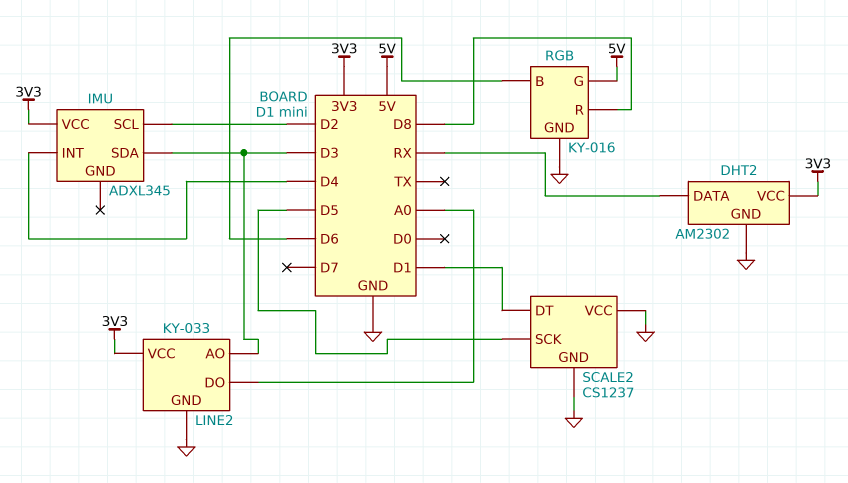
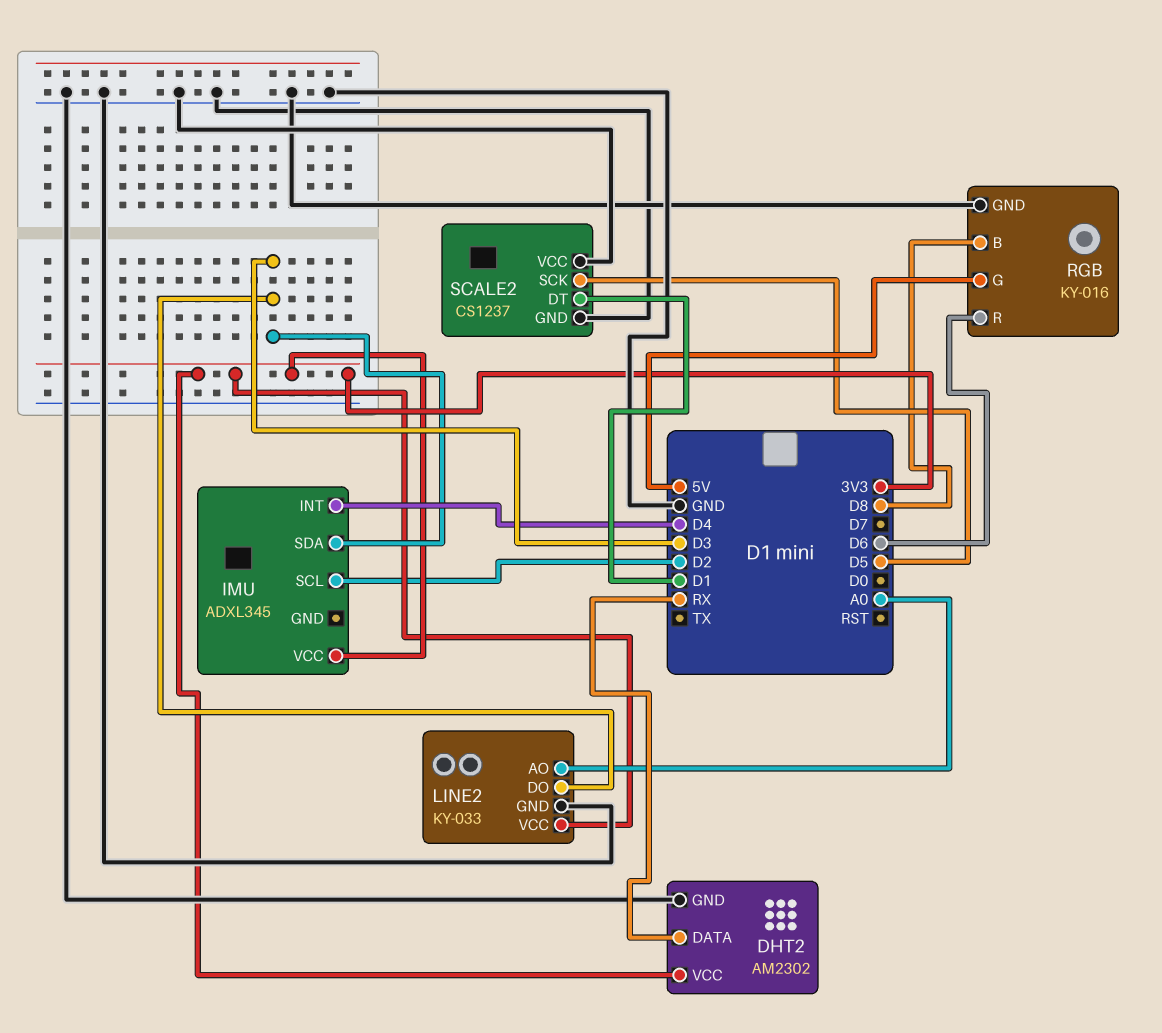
LINE2 pin AO: D3 -> A0
LINE2 pin DO: A0 -> D3
RGB pin B: D6 -> D8
RGB pin R: D8 -> D6

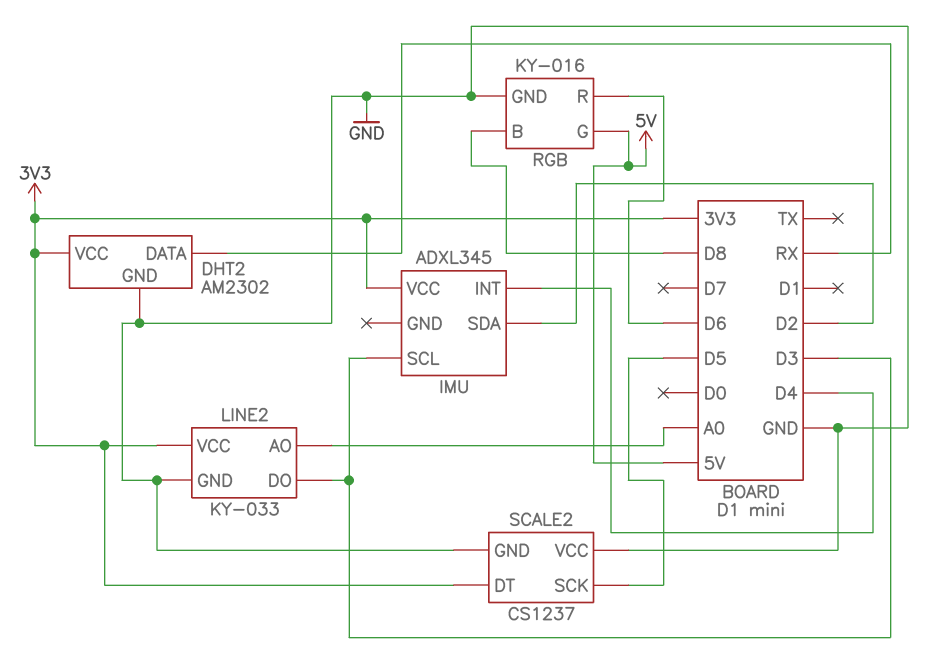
IMU pin SCL: D2 -> D3
IMU pin SDA: D3 -> D2
SCALE2 pin DT: D1 -> 3V3

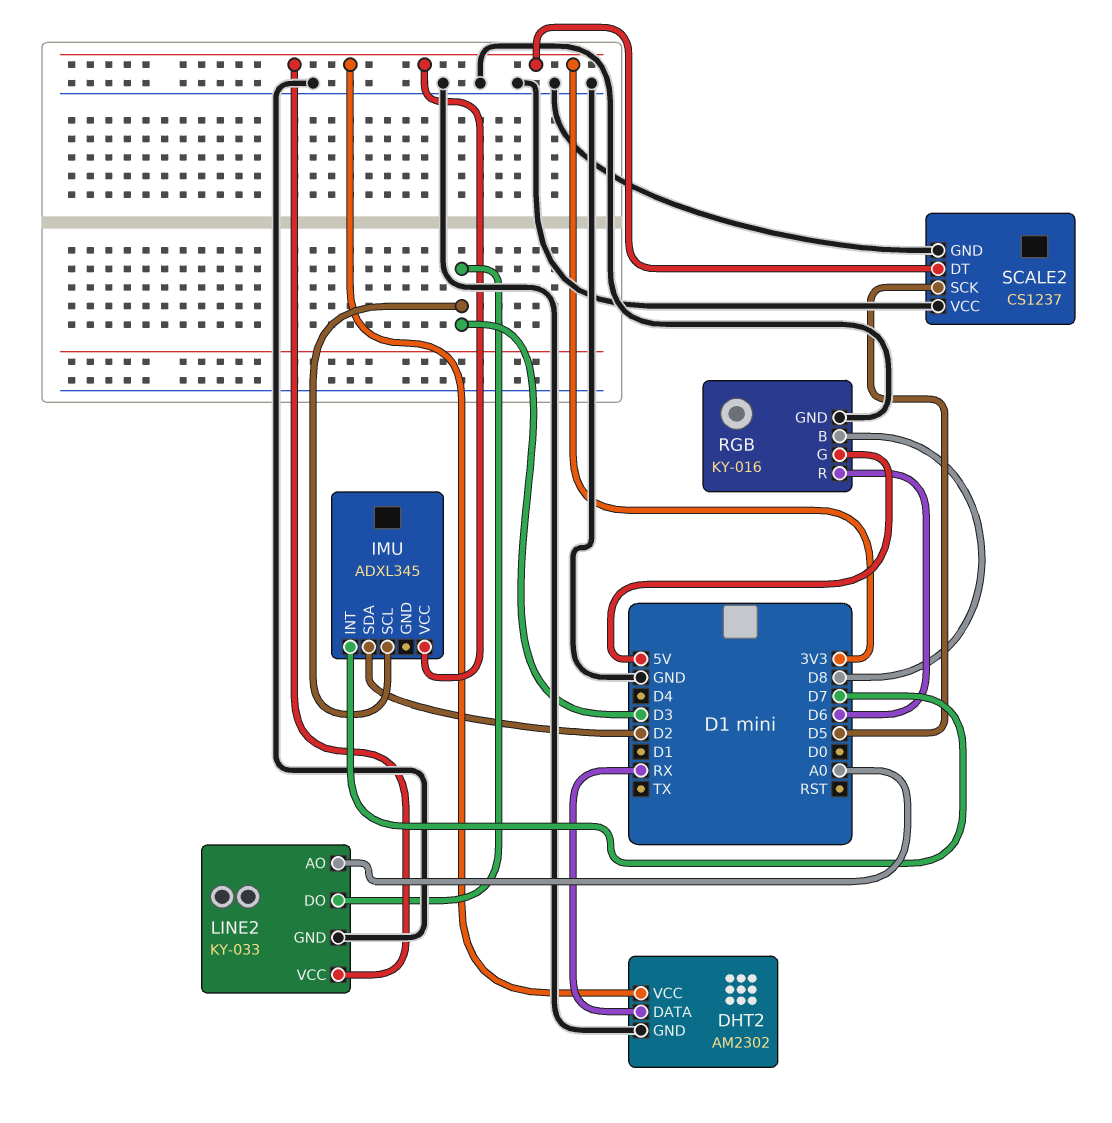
IMU pin INT: D4 -> D7

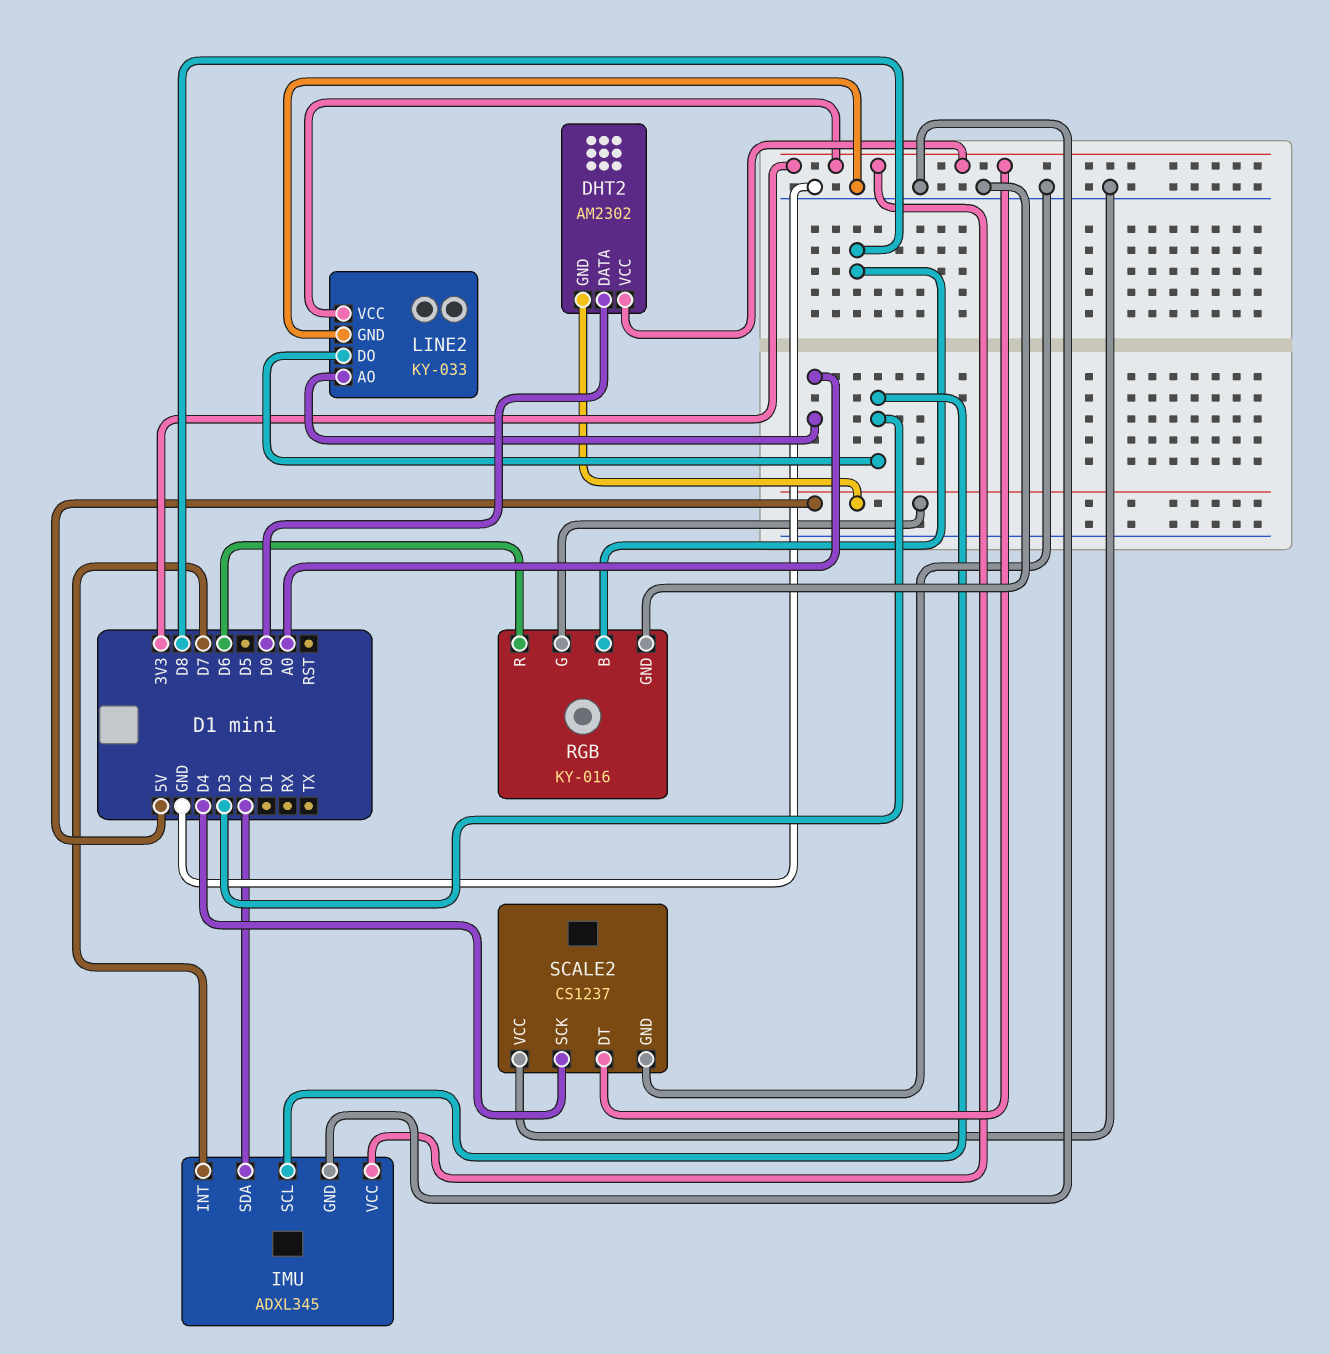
DHT2 pin DATA: RX -> D0
DHT2 pin GND: GND -> 5V
IMU pin GND: none -> GND
SCALE2 pin SCK: D5 -> D4

